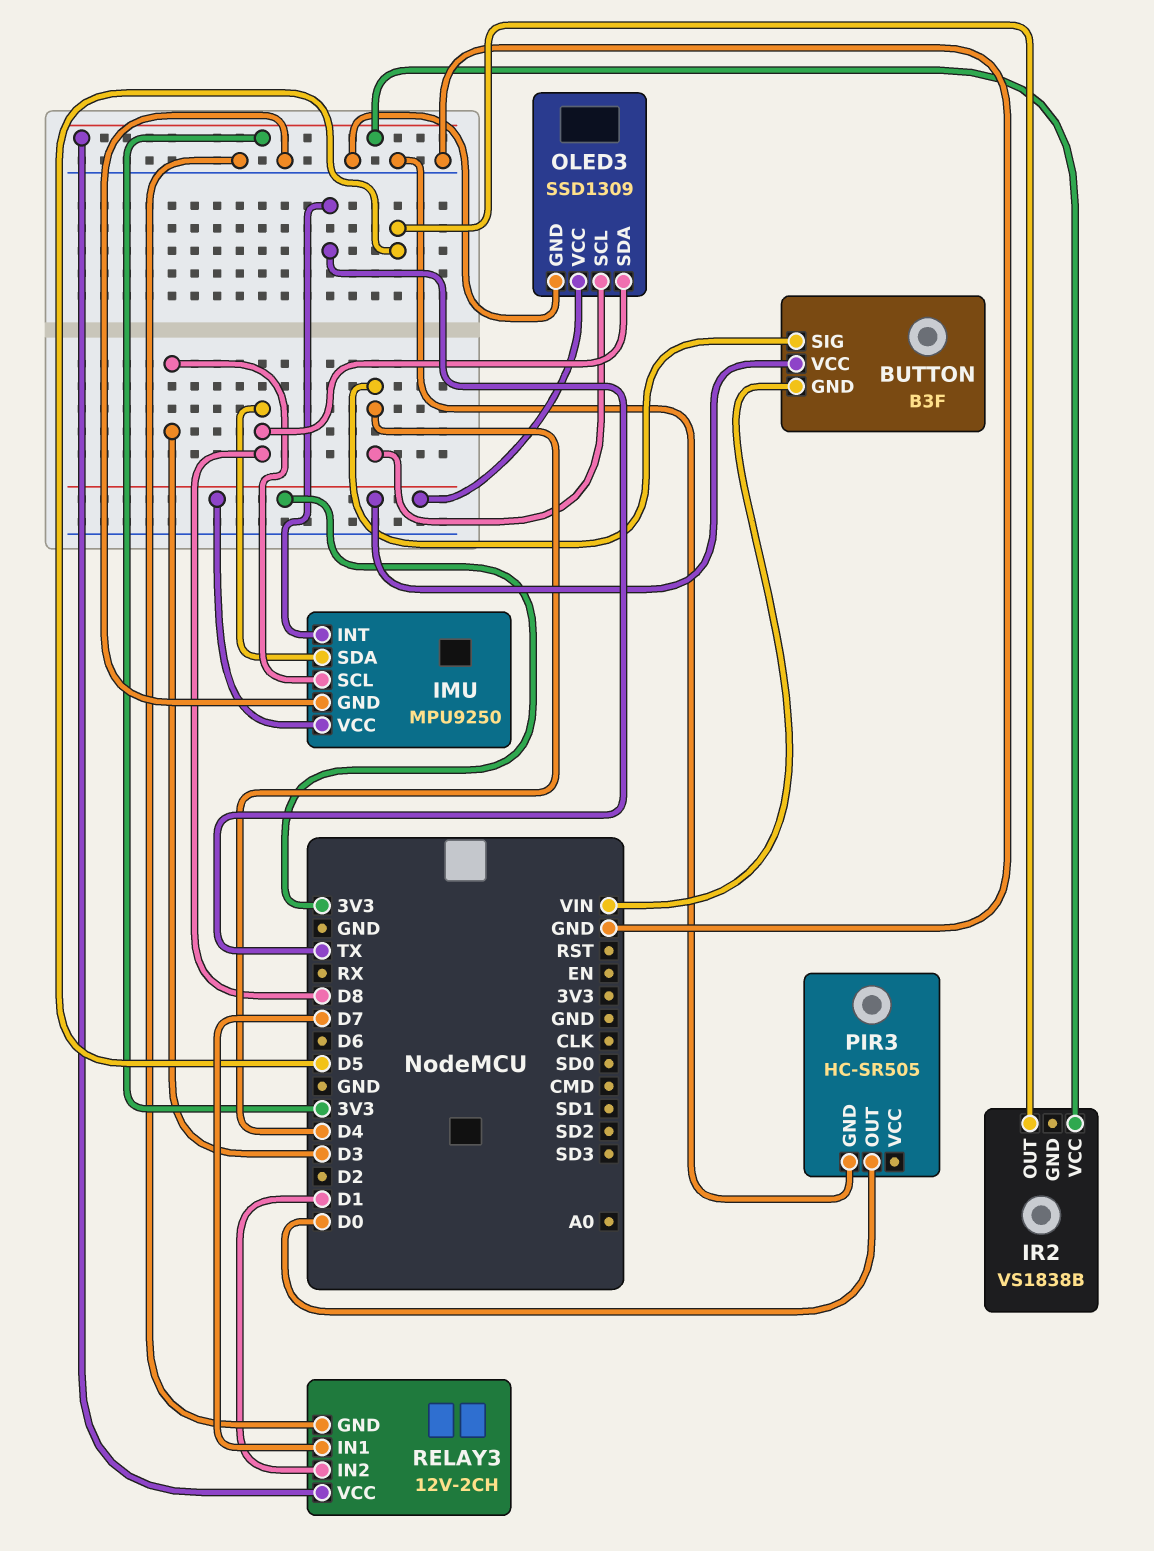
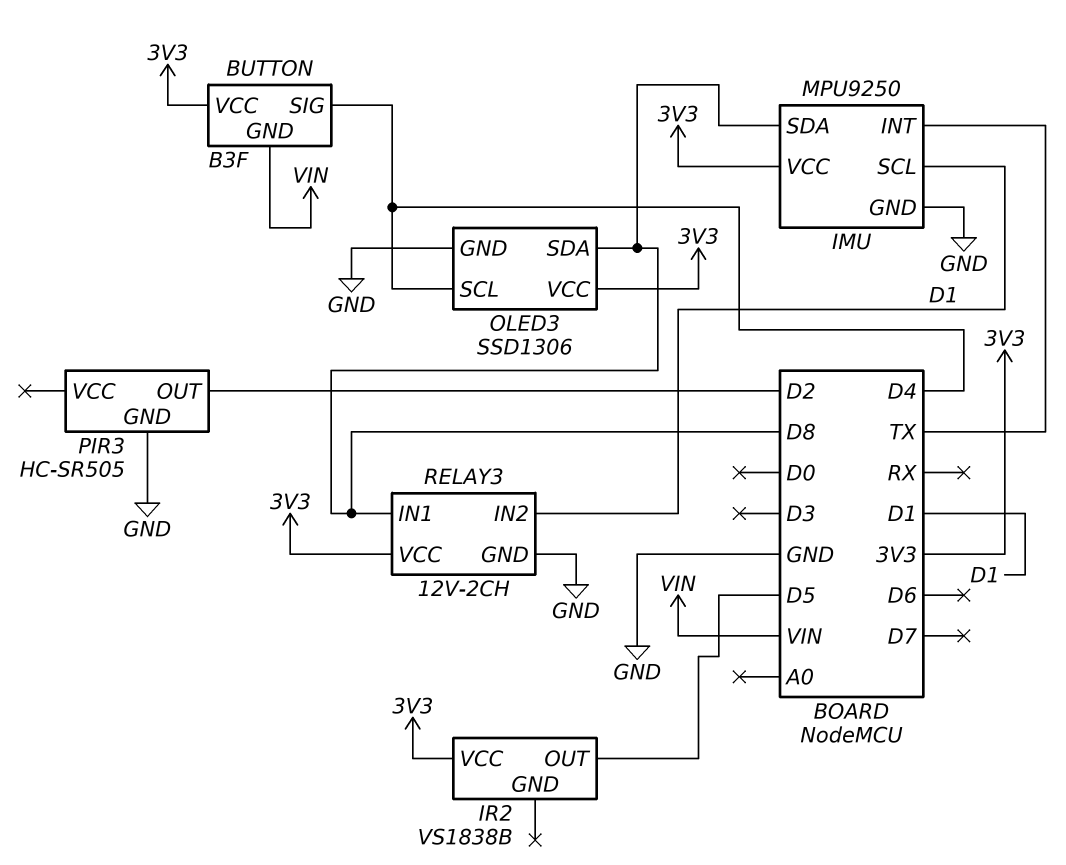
IMU pin SCL: D3 -> D1
OLED3: SSD1309 -> SSD1306
PIR3 pin OUT: D0 -> D2
RELAY3 pin IN1: D7 -> D8

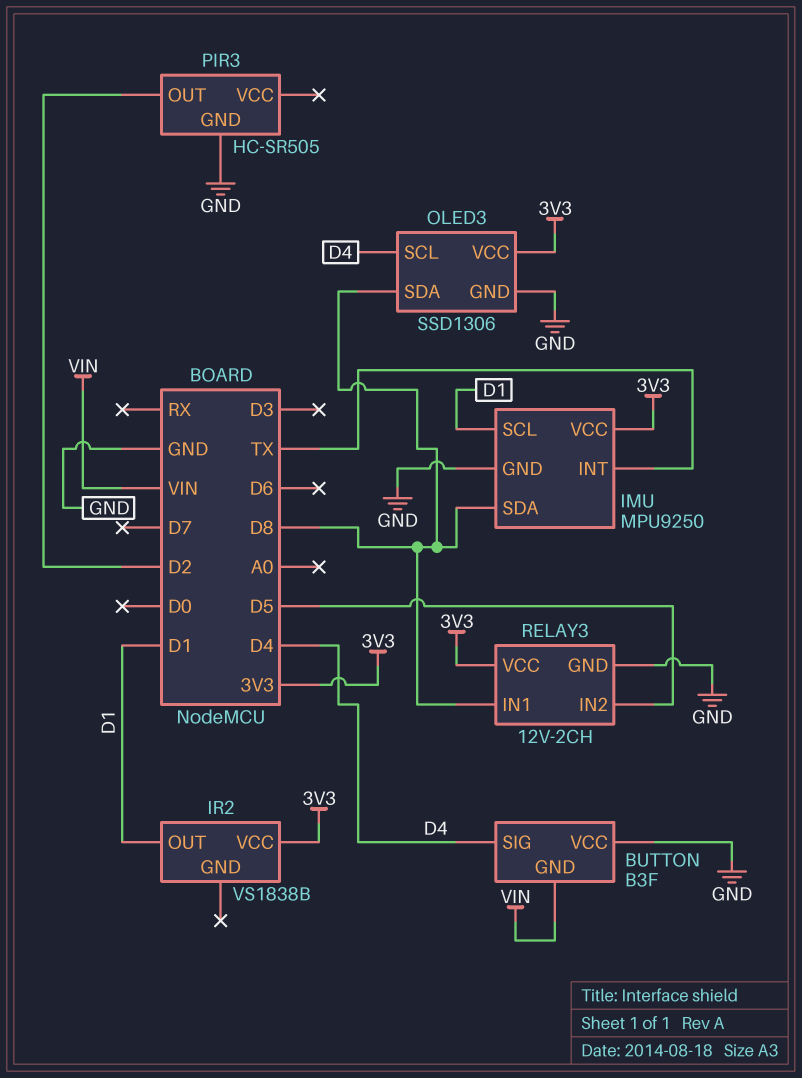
BUTTON pin VCC: 3V3 -> GND
IR2 pin OUT: D5 -> D1
RELAY3 pin IN2: D1 -> D5

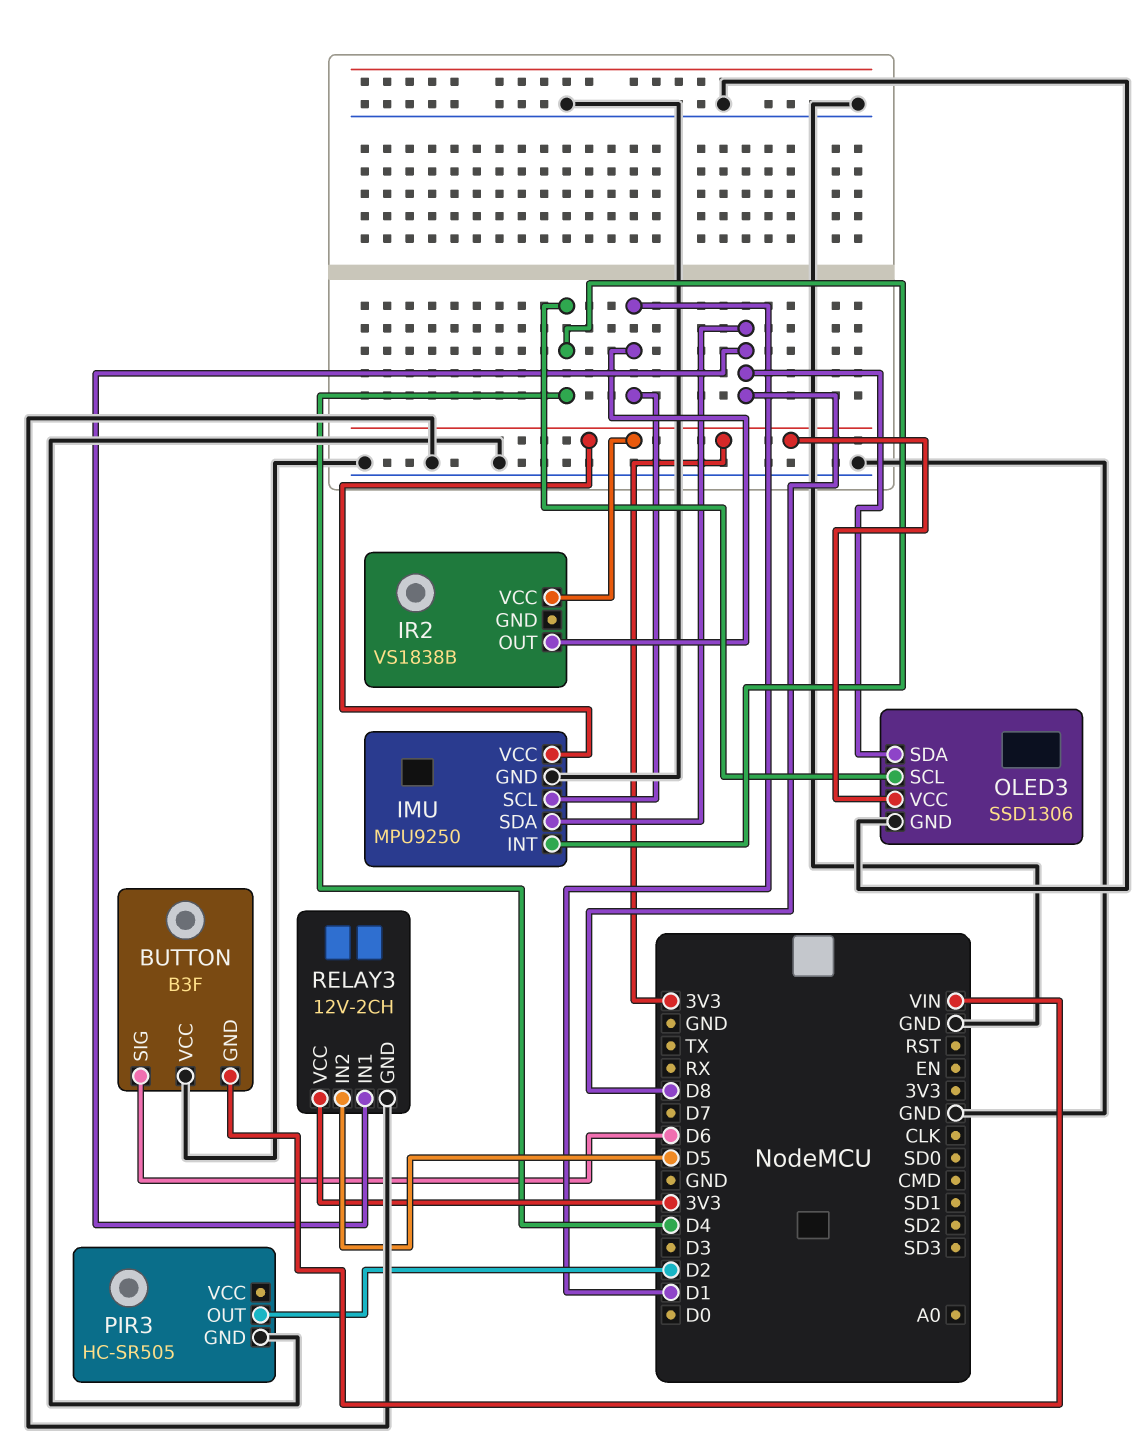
BUTTON pin SIG: D4 -> D6
IMU pin INT: TX -> D4

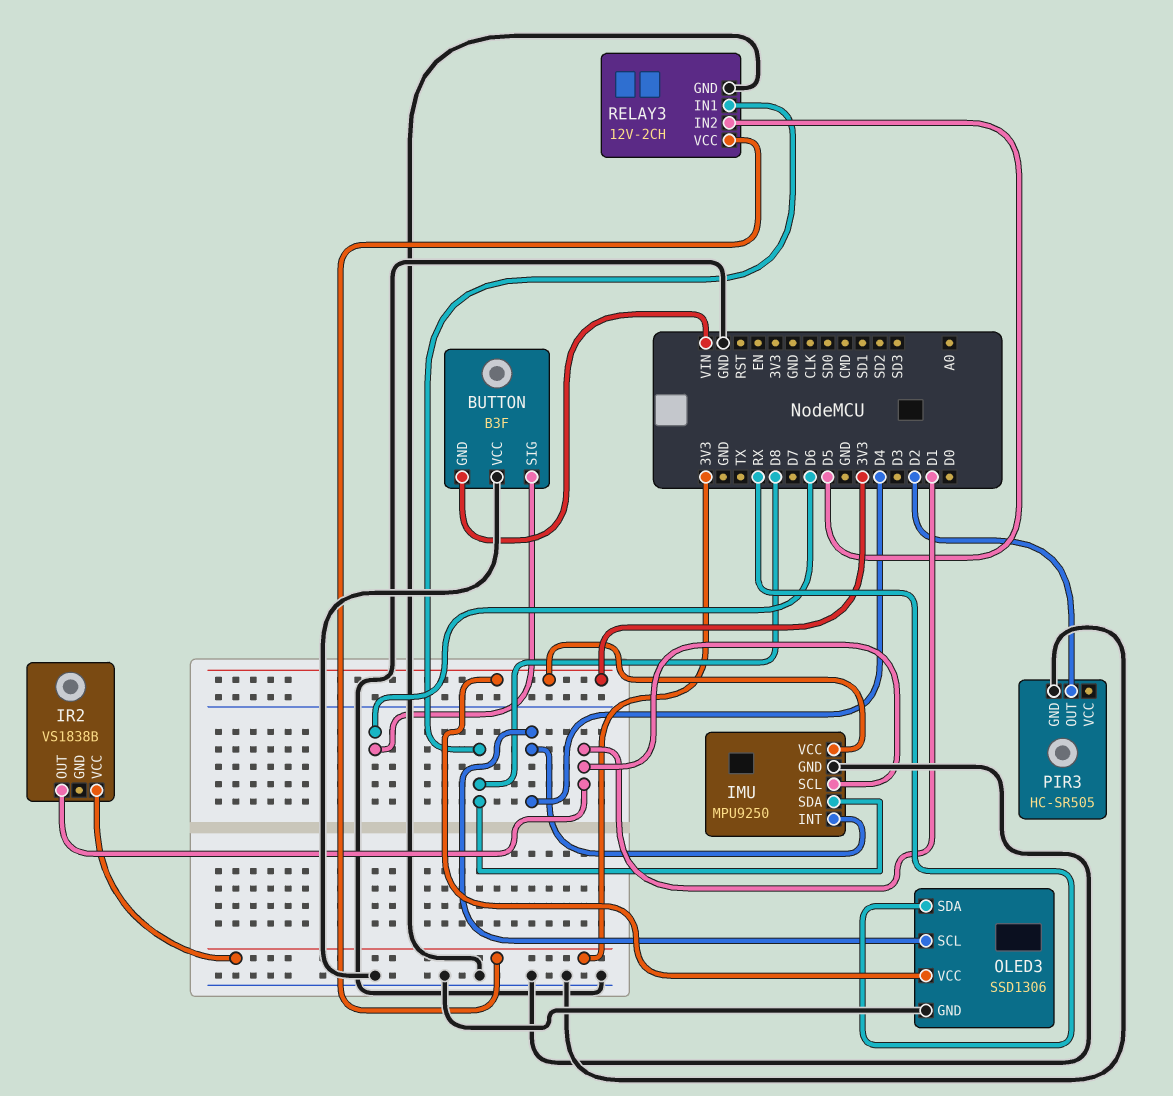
OLED3 pin SDA: D8 -> RX

